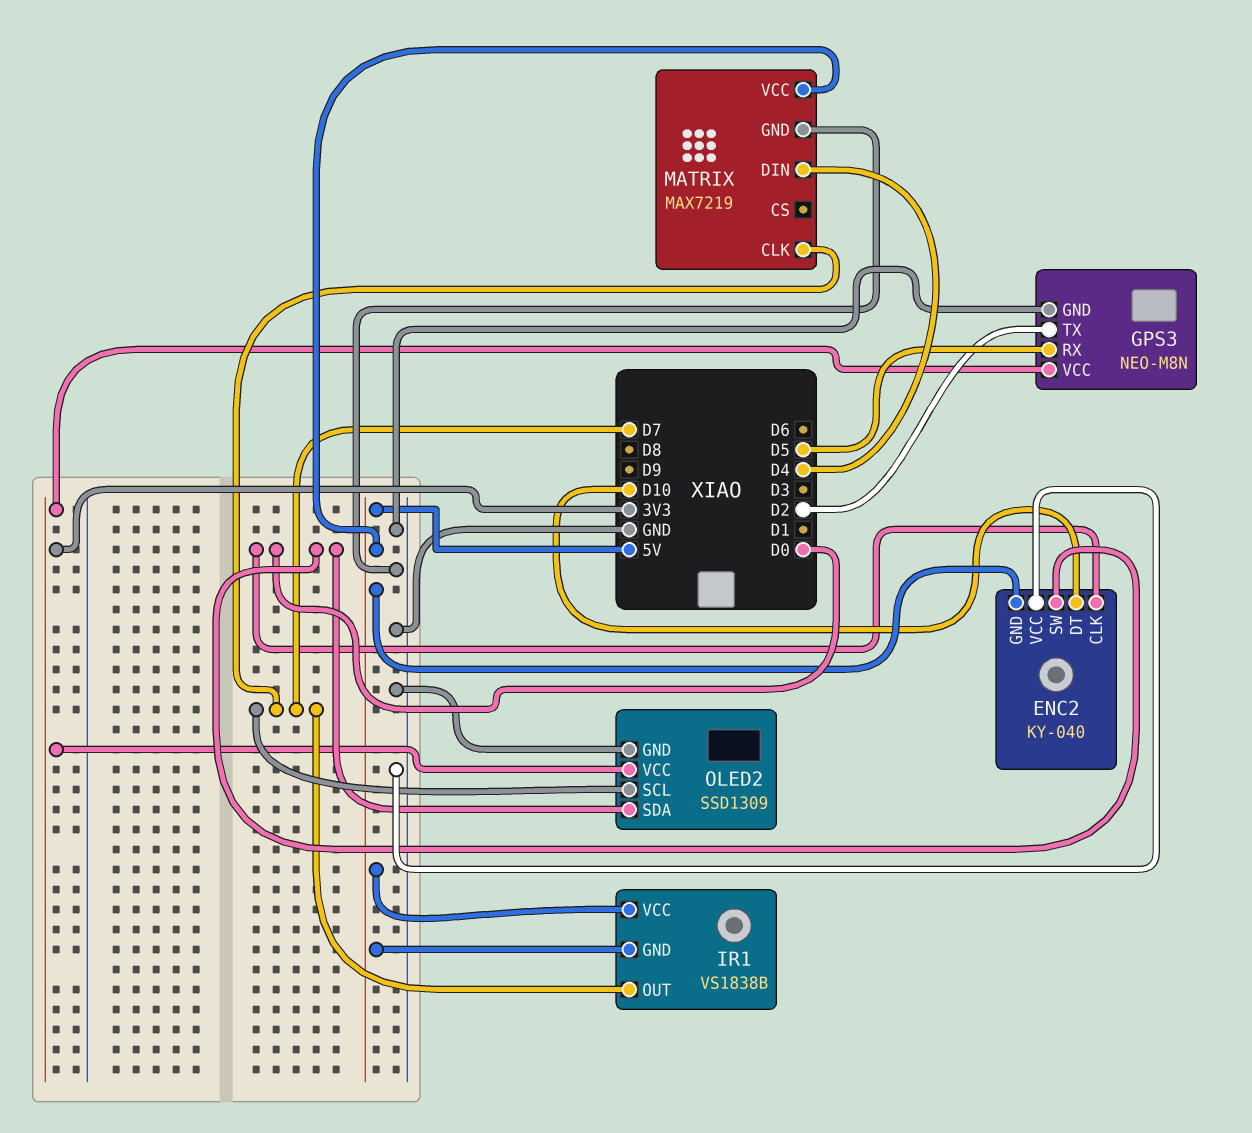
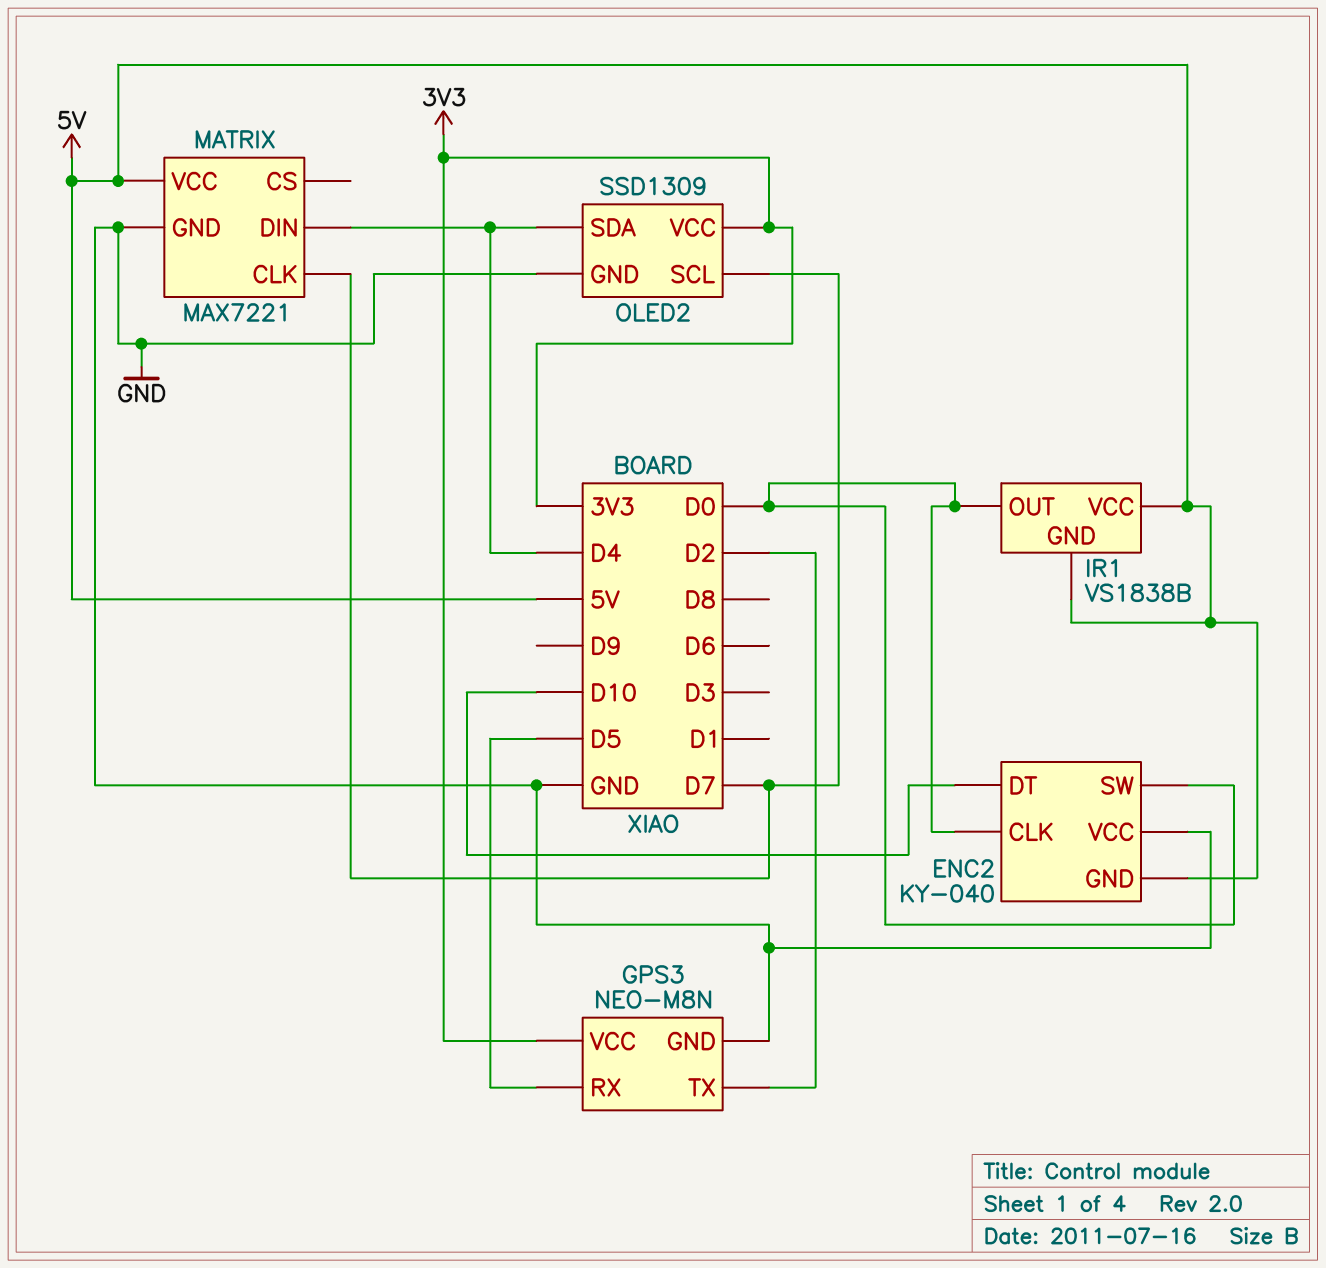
IR1 pin OUT: D7 -> D0
MATRIX: MAX7219 -> MAX7221
OLED2 pin SDA: D0 -> D4

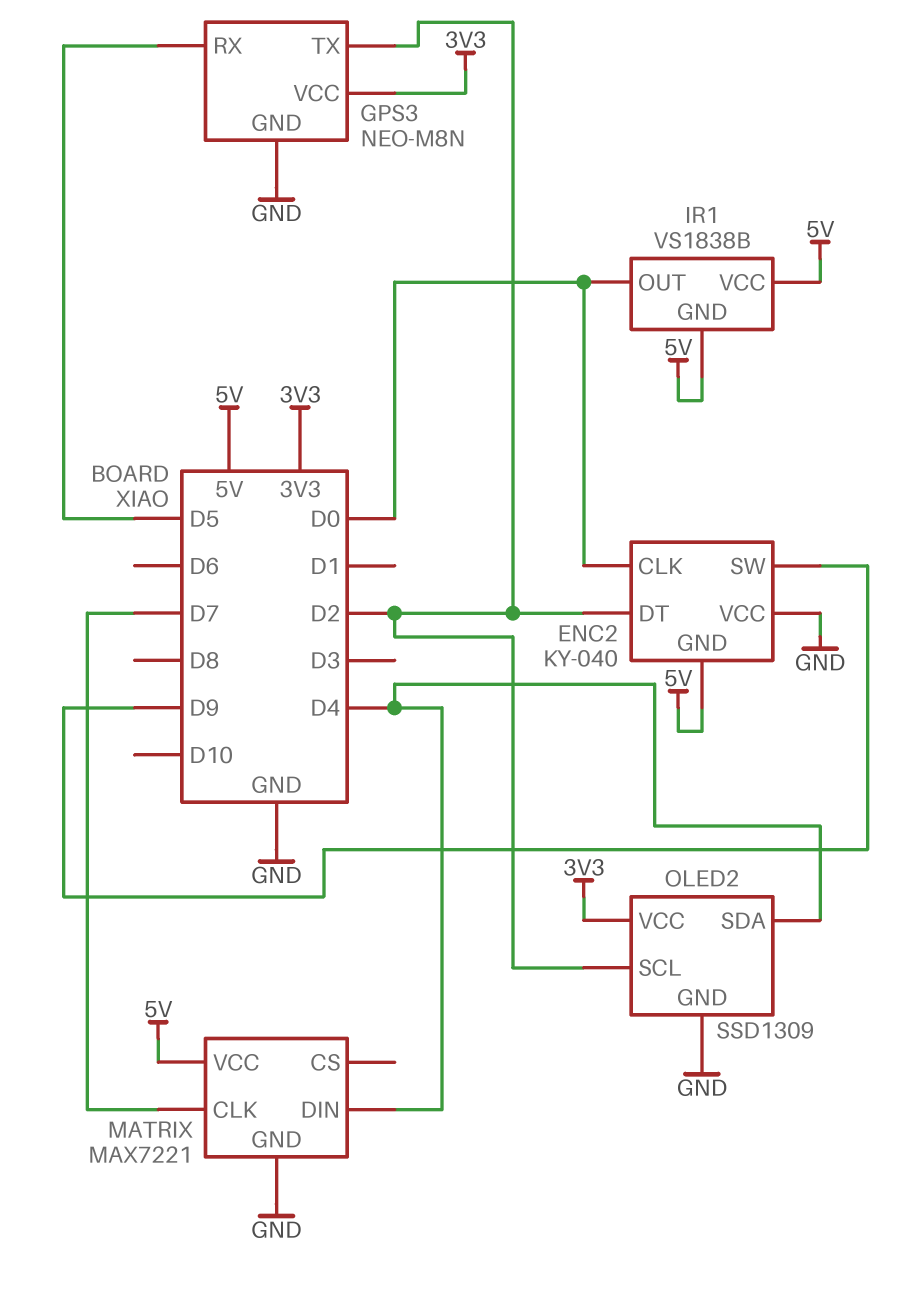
ENC2 pin DT: D10 -> D2
ENC2 pin SW: D0 -> D9
OLED2 pin SCL: D7 -> D2

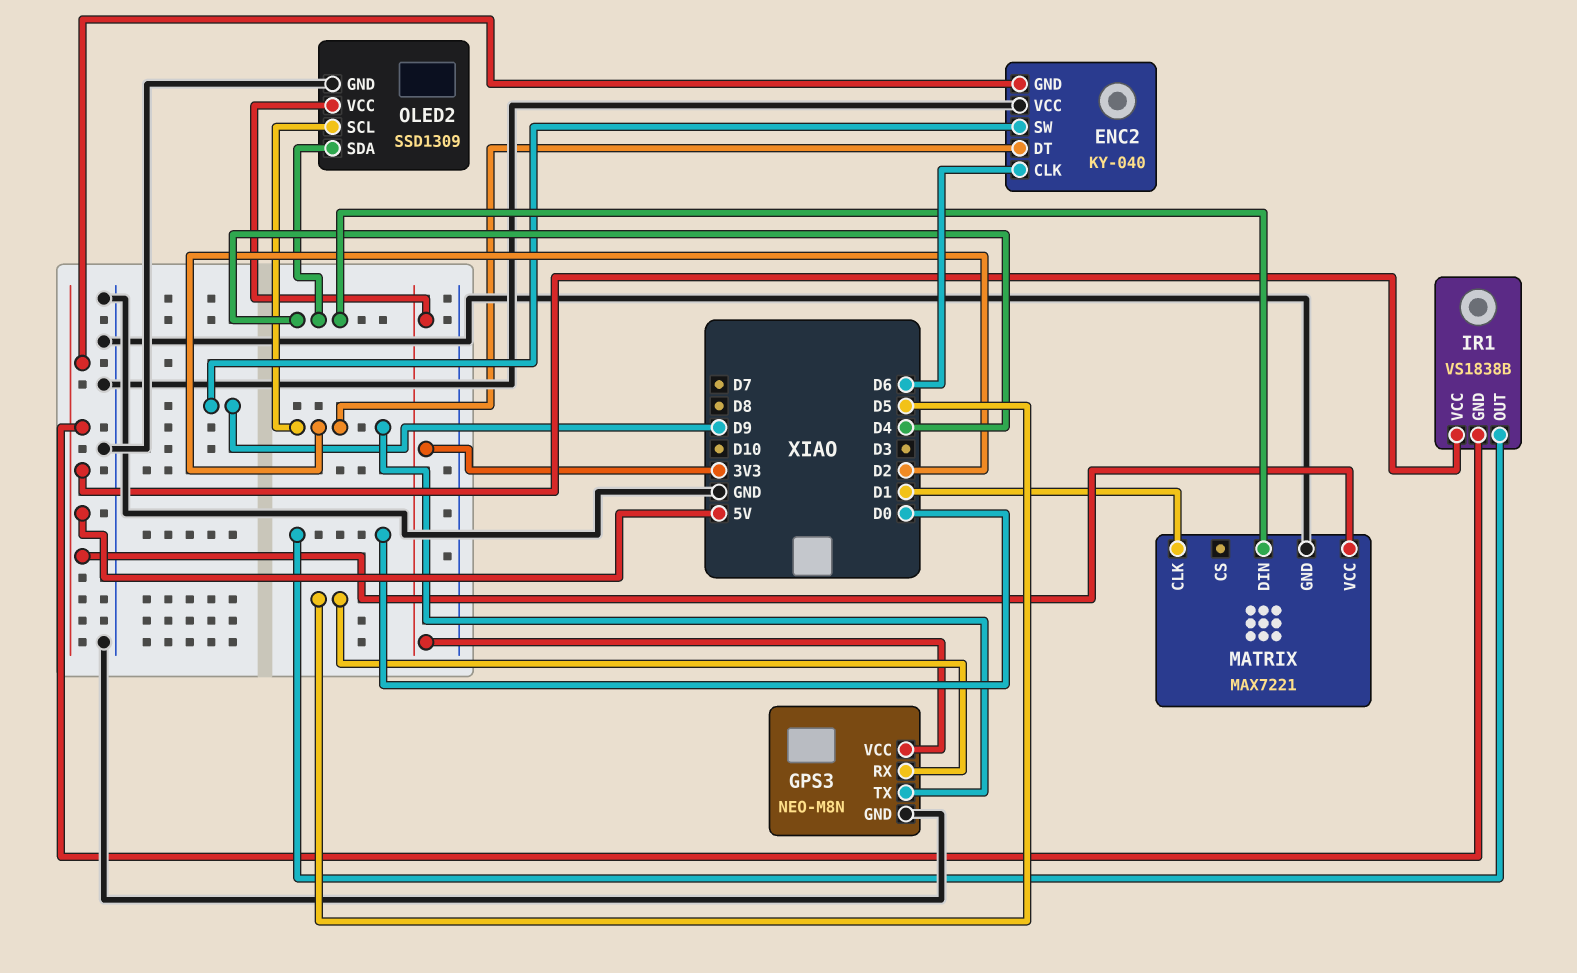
ENC2 pin CLK: D0 -> D6
MATRIX pin CLK: D7 -> D1

